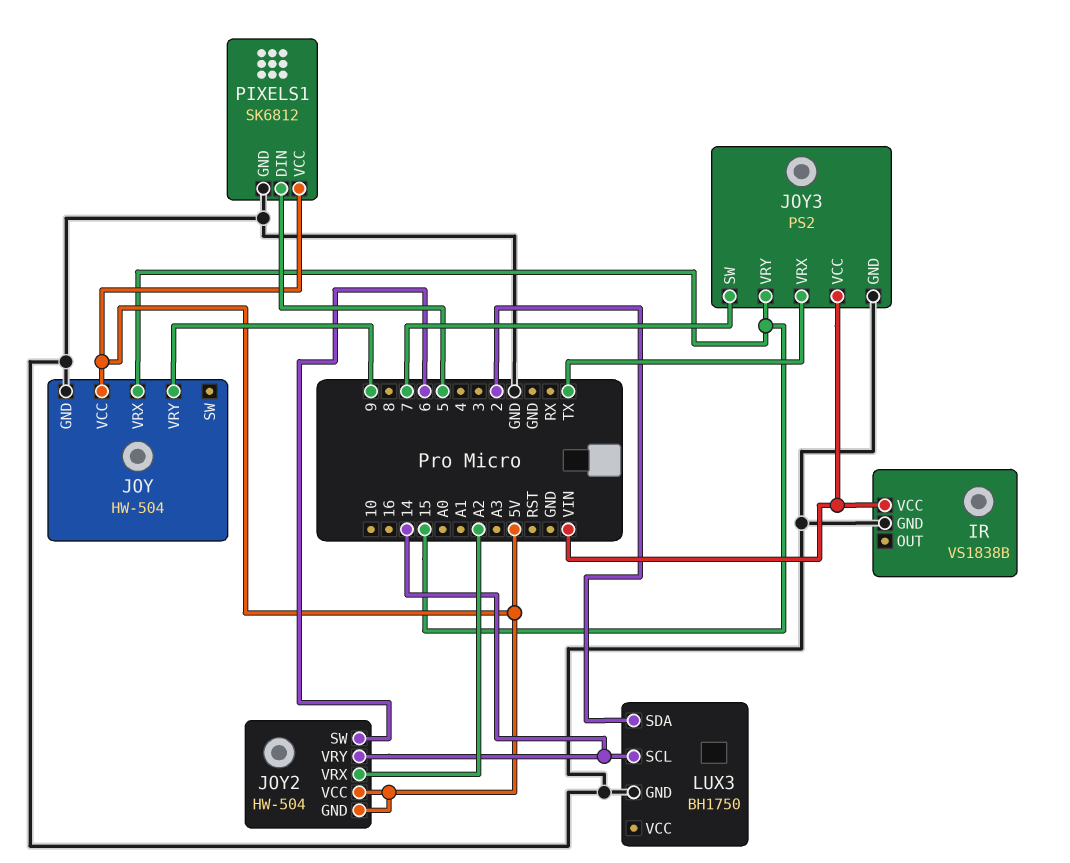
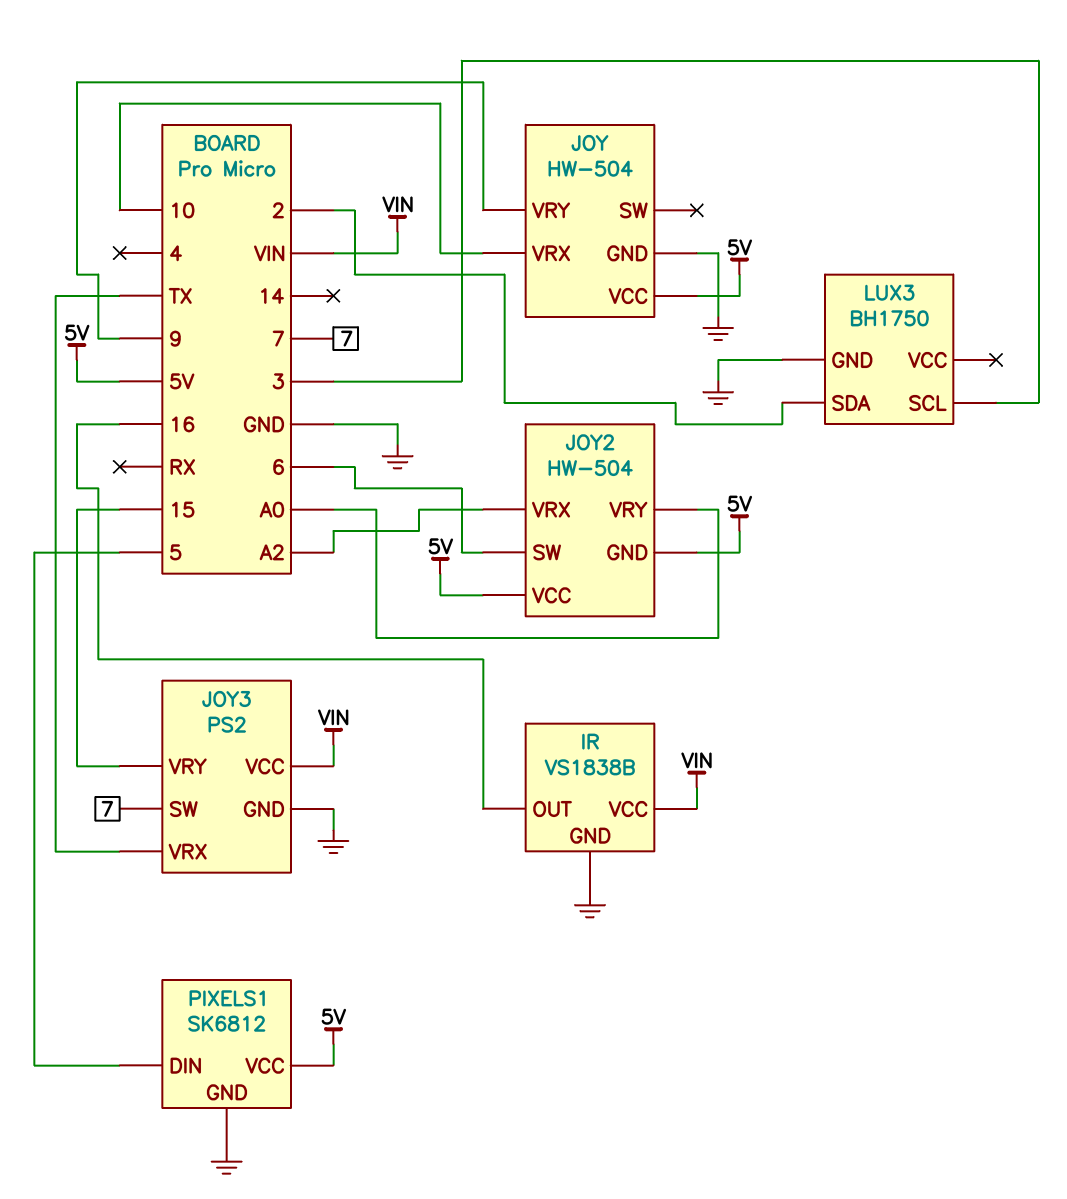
IR pin OUT: none -> 16
JOY pin VRX: 15 -> 10
JOY2 pin VRY: 14 -> A0
LUX3 pin SCL: 14 -> 3

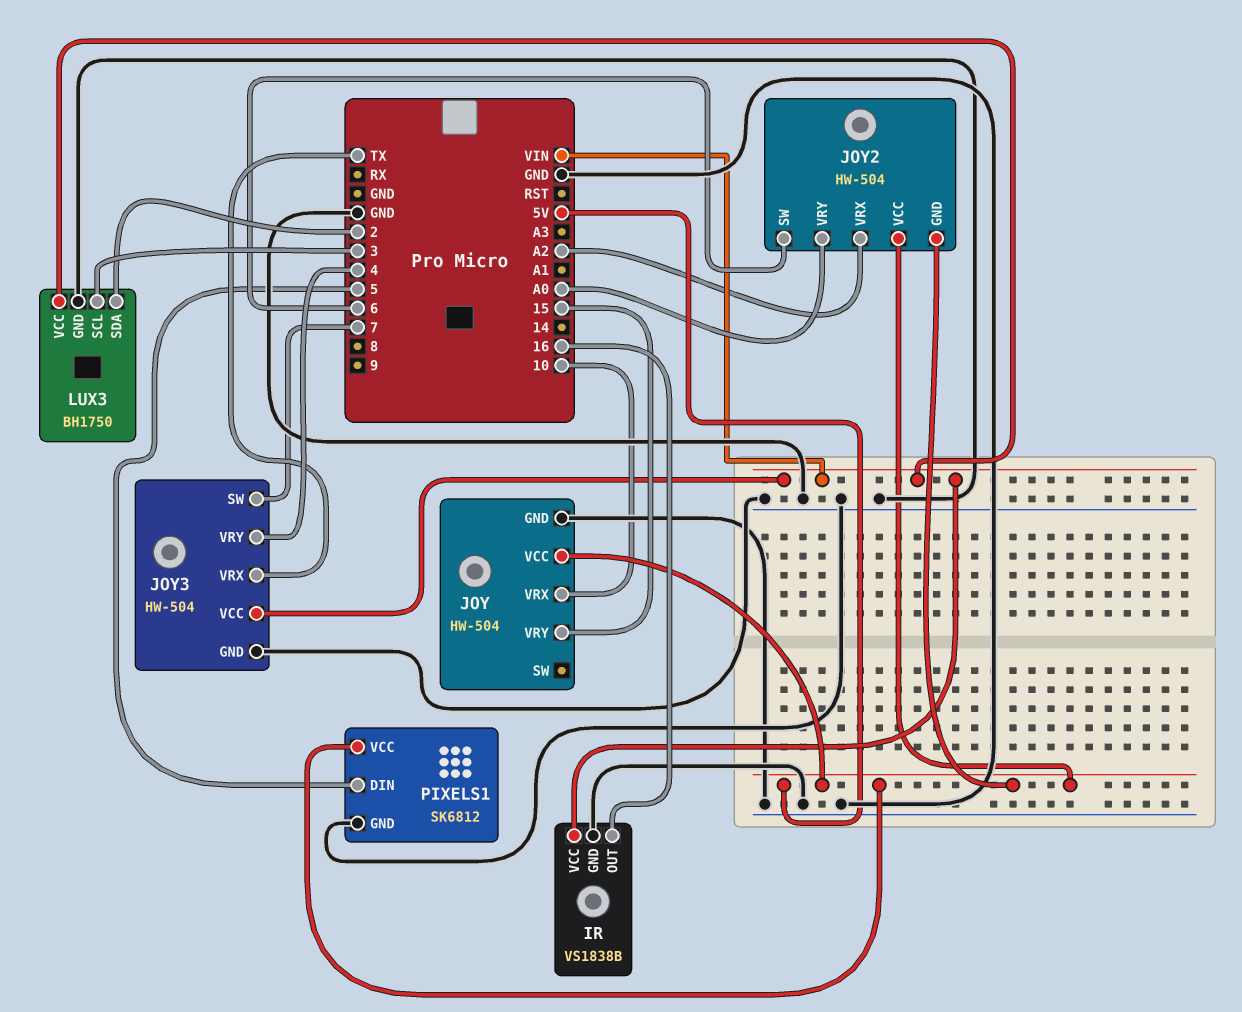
JOY pin VRY: 9 -> 15
JOY3: PS2 -> HW-504
JOY3 pin VRY: 15 -> 4
LUX3 pin VCC: none -> VIN

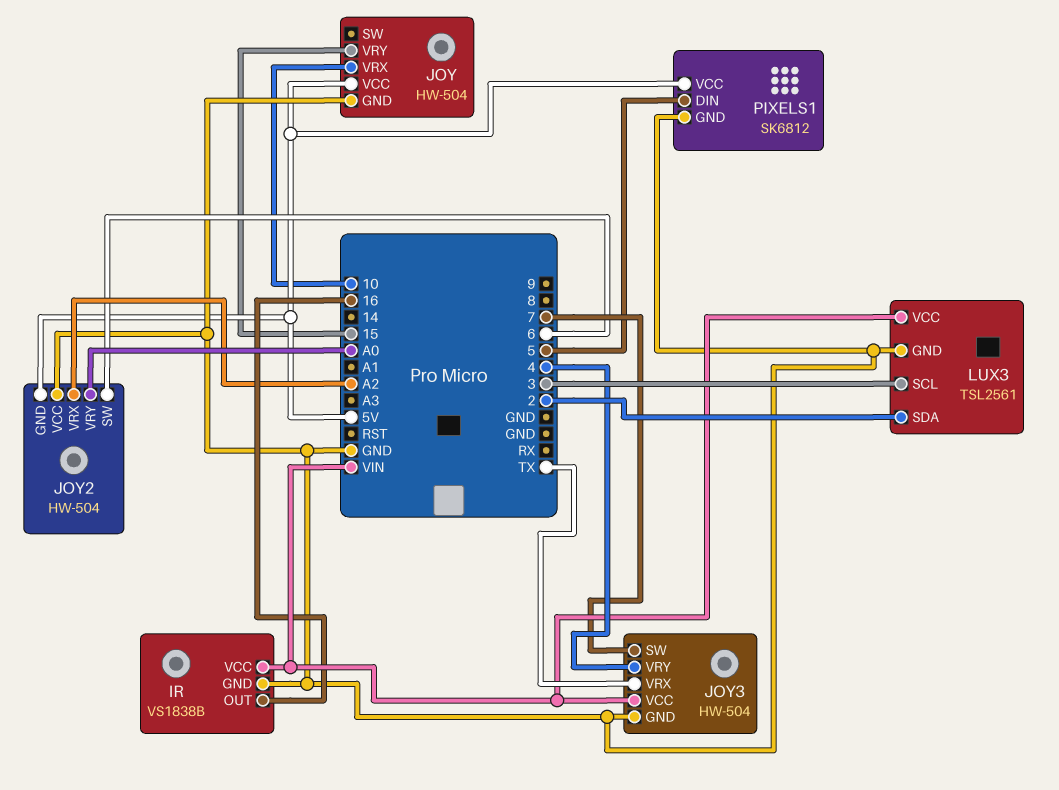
JOY2 pin VCC: 5V -> GND
LUX3: BH1750 -> TSL2561

